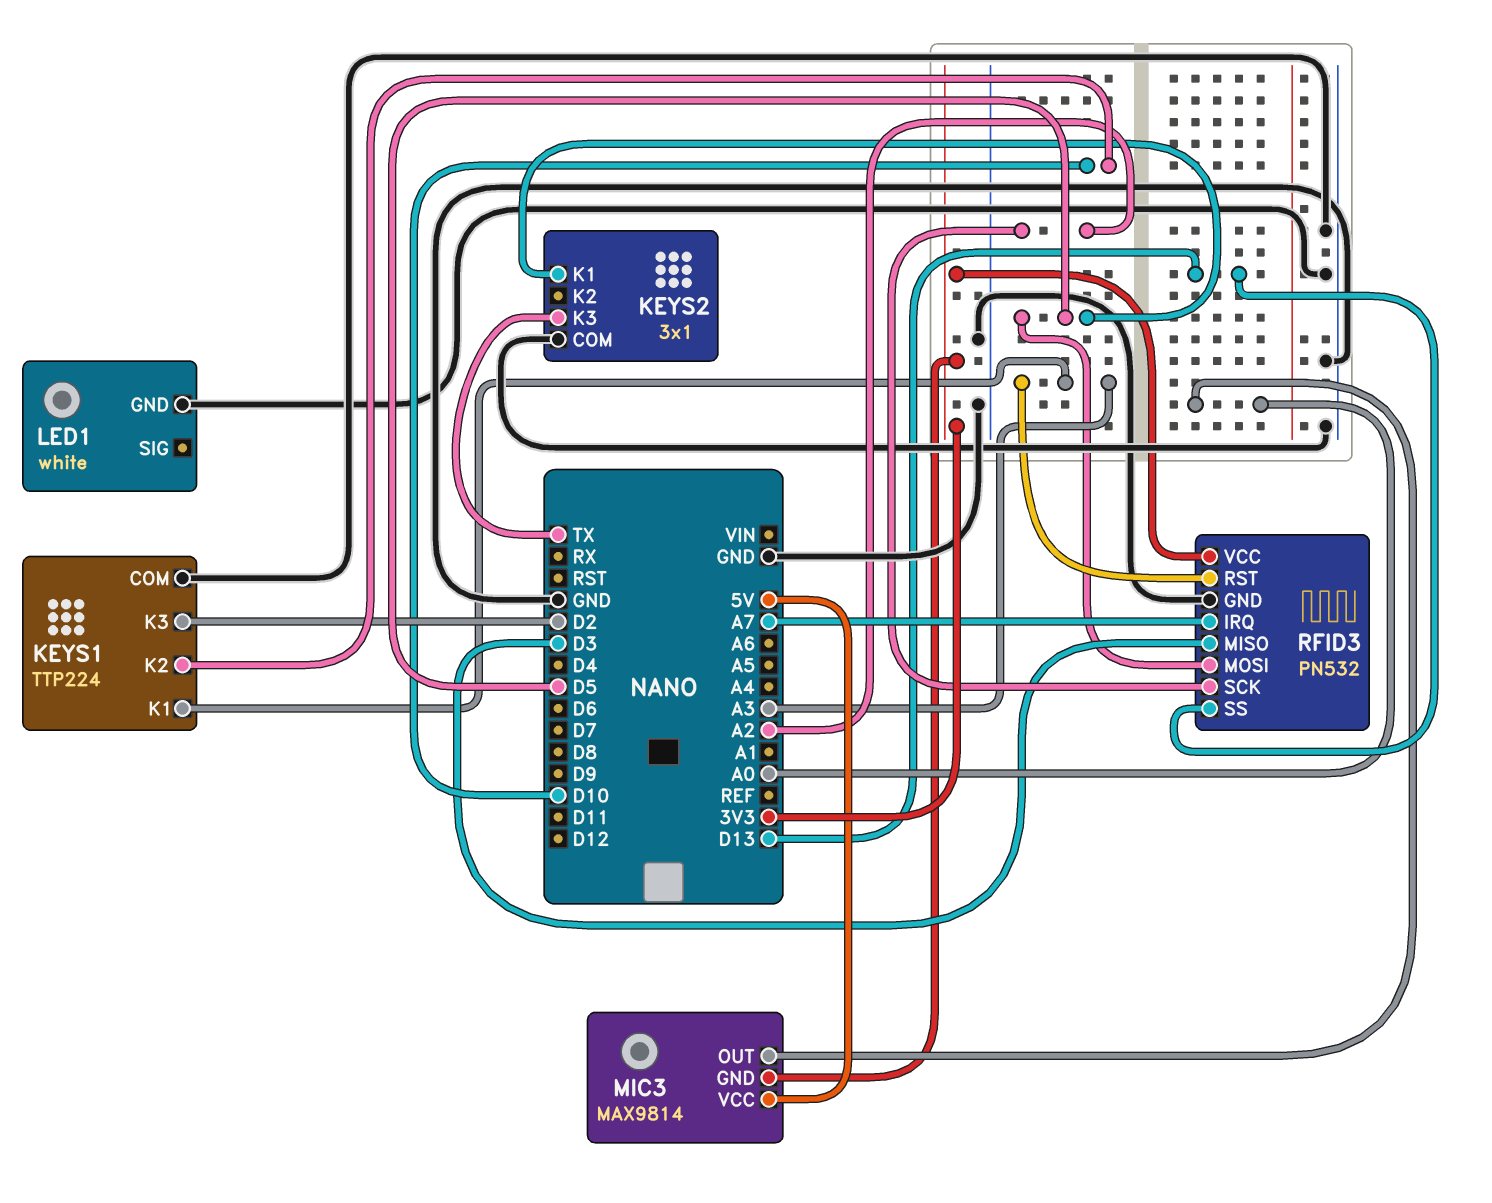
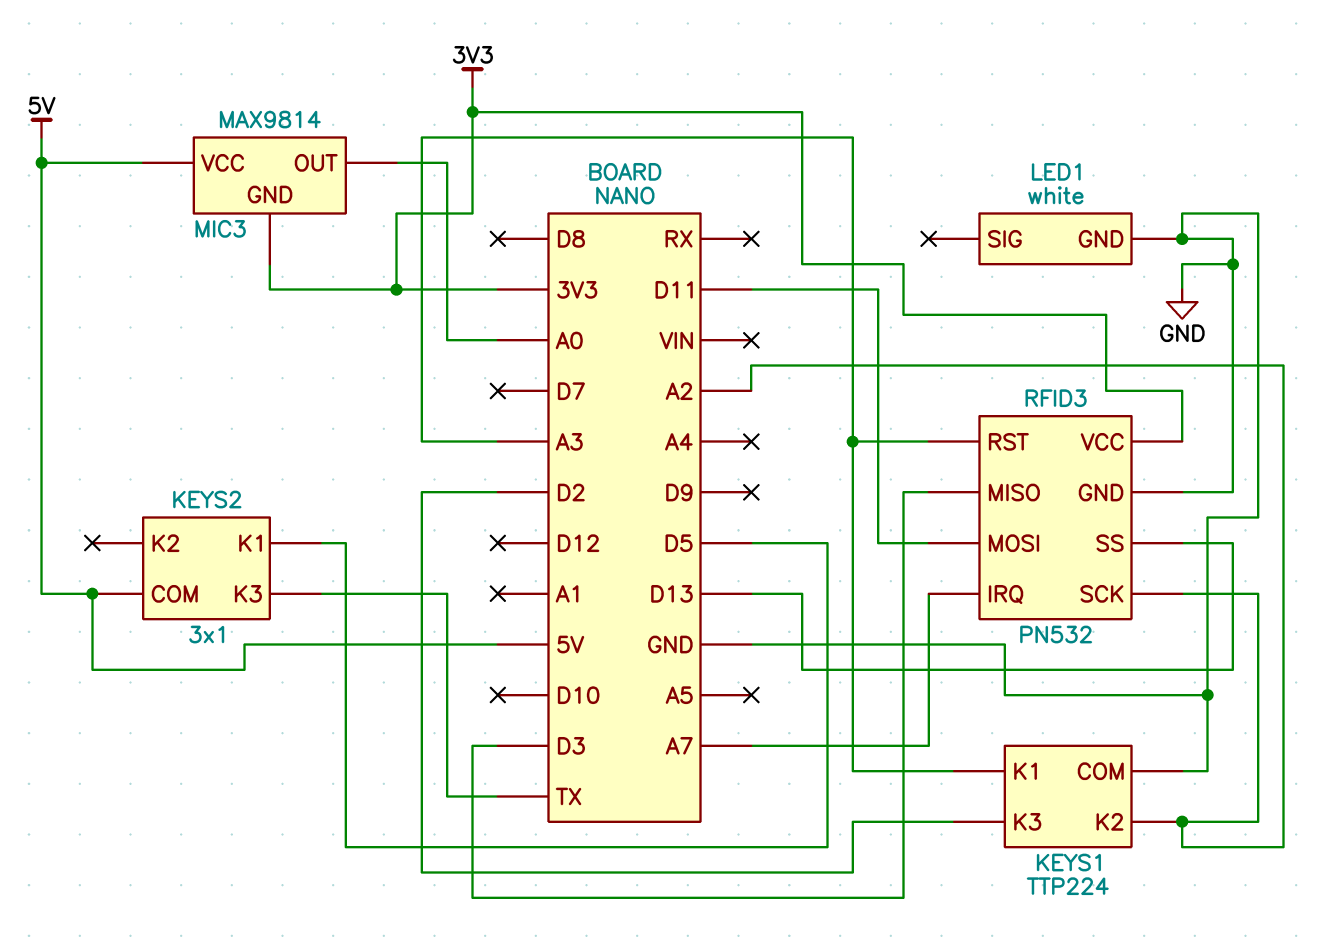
KEYS1 pin K2: D10 -> A2
KEYS2 pin COM: GND -> 5V
RFID3 pin MOSI: D5 -> D11

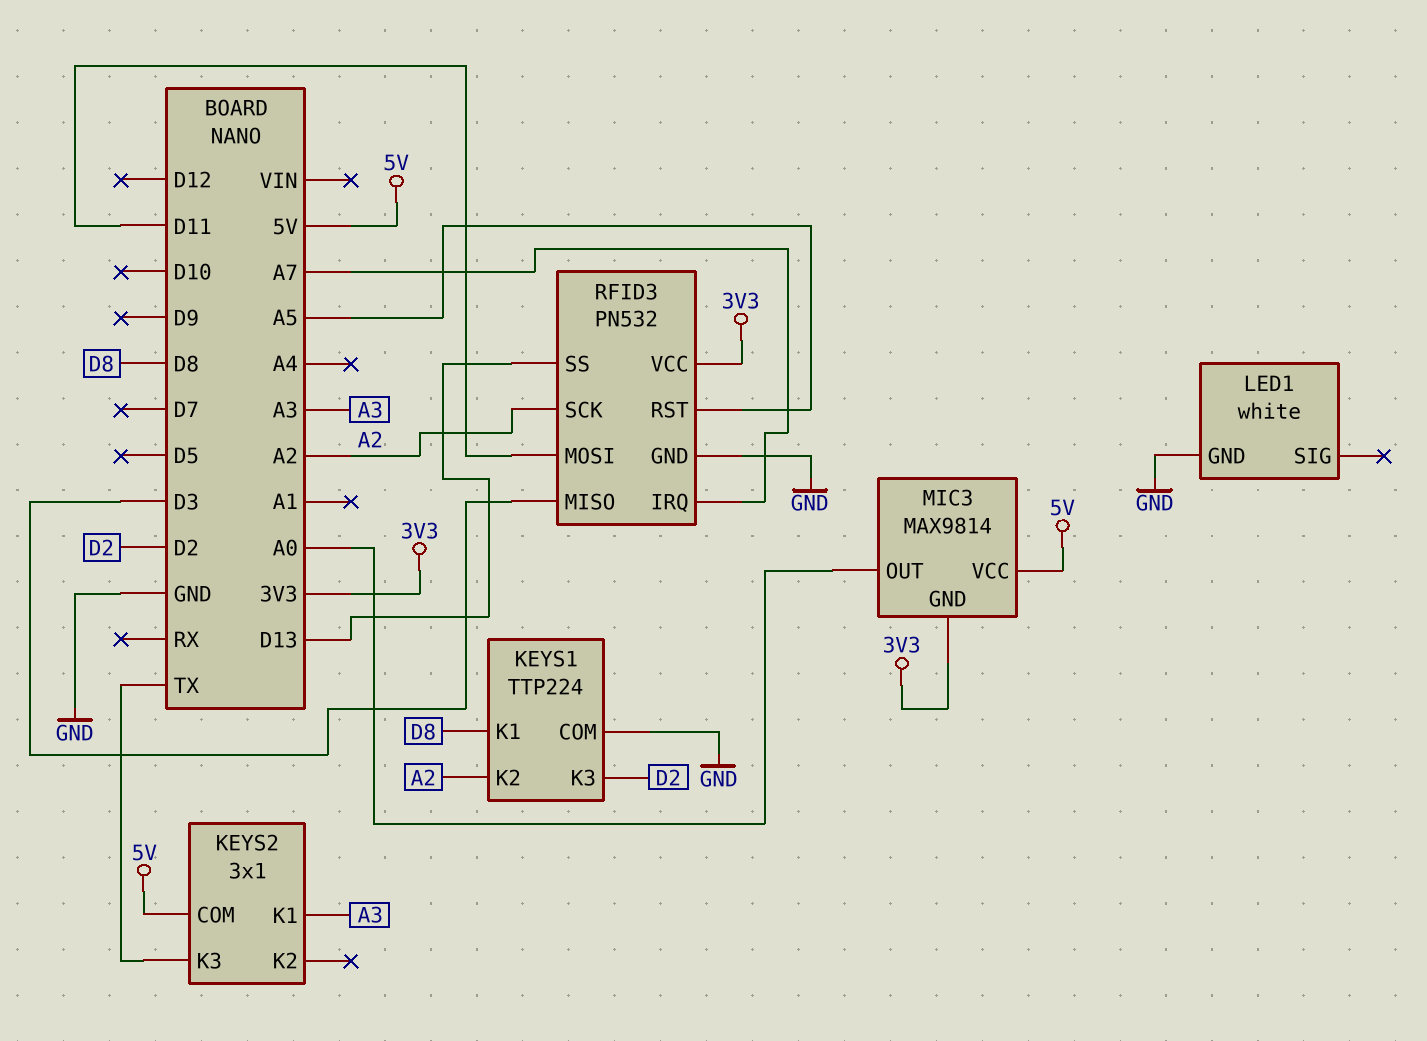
KEYS1 pin K1: A3 -> D8
KEYS2 pin K1: D5 -> A3
RFID3 pin RST: A3 -> A5

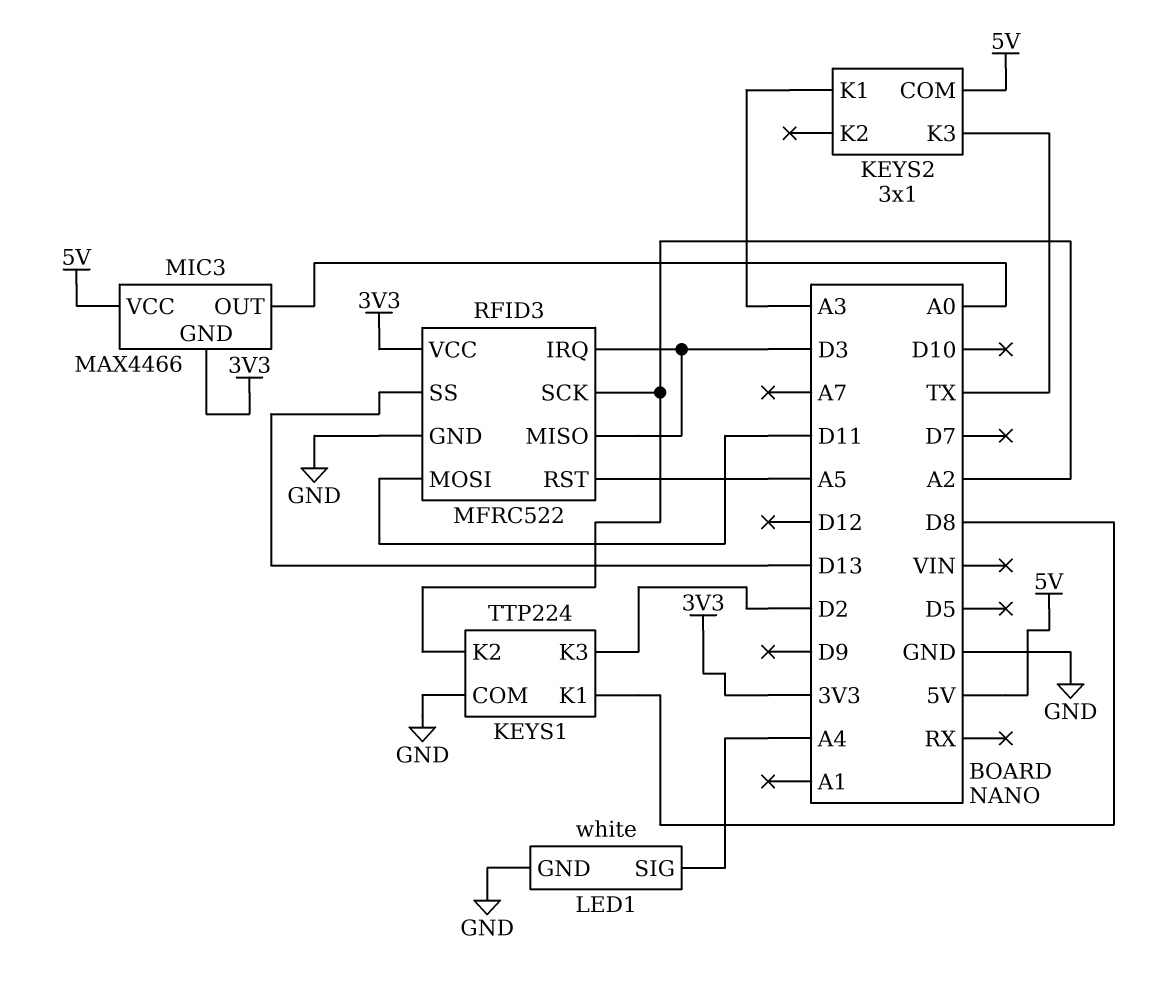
LED1 pin SIG: none -> A4
MIC3: MAX9814 -> MAX4466
RFID3: PN532 -> MFRC522
RFID3 pin IRQ: A7 -> D3

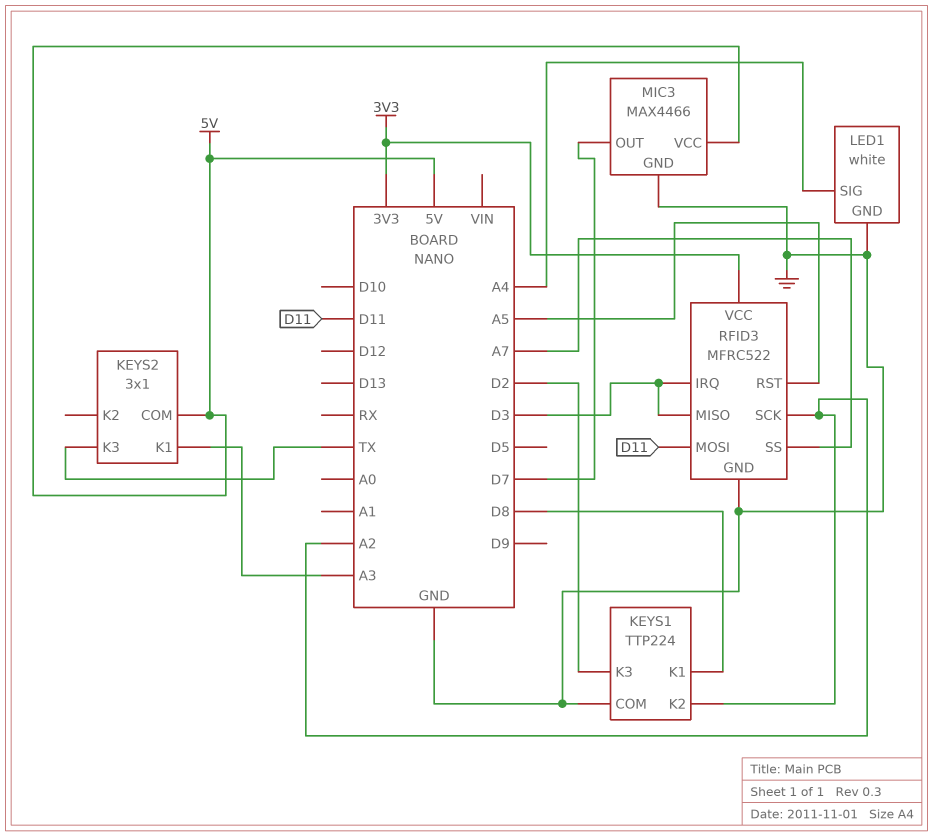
MIC3 pin GND: 3V3 -> GND
MIC3 pin OUT: A0 -> D7
RFID3 pin SS: D13 -> A7

